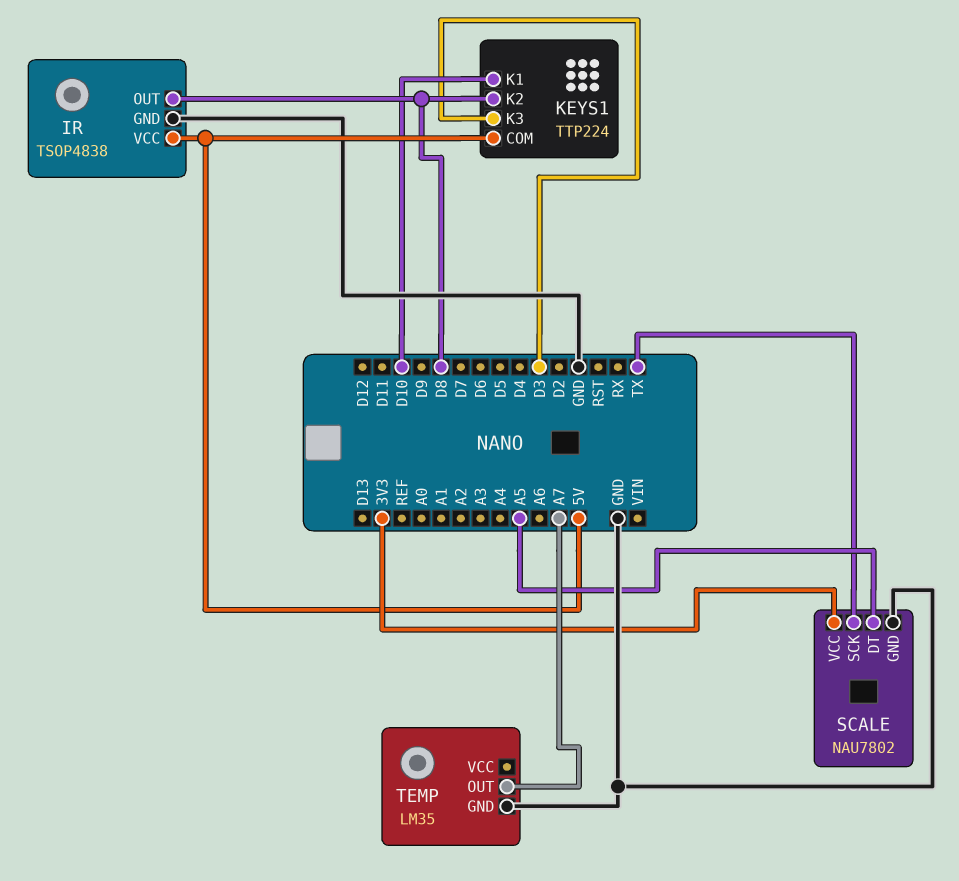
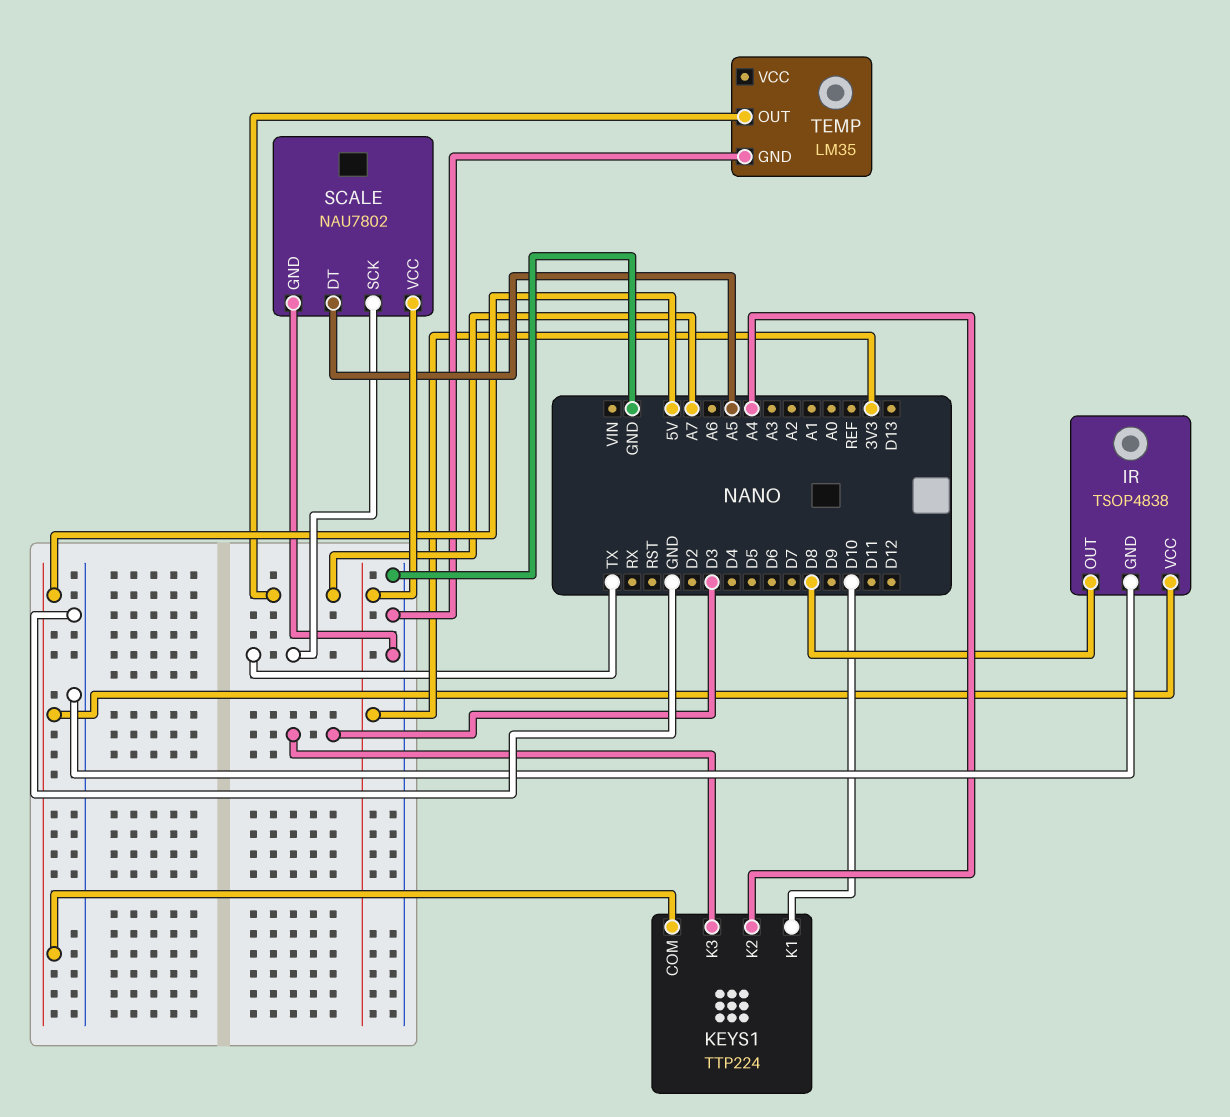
KEYS1 pin K2: D8 -> A4

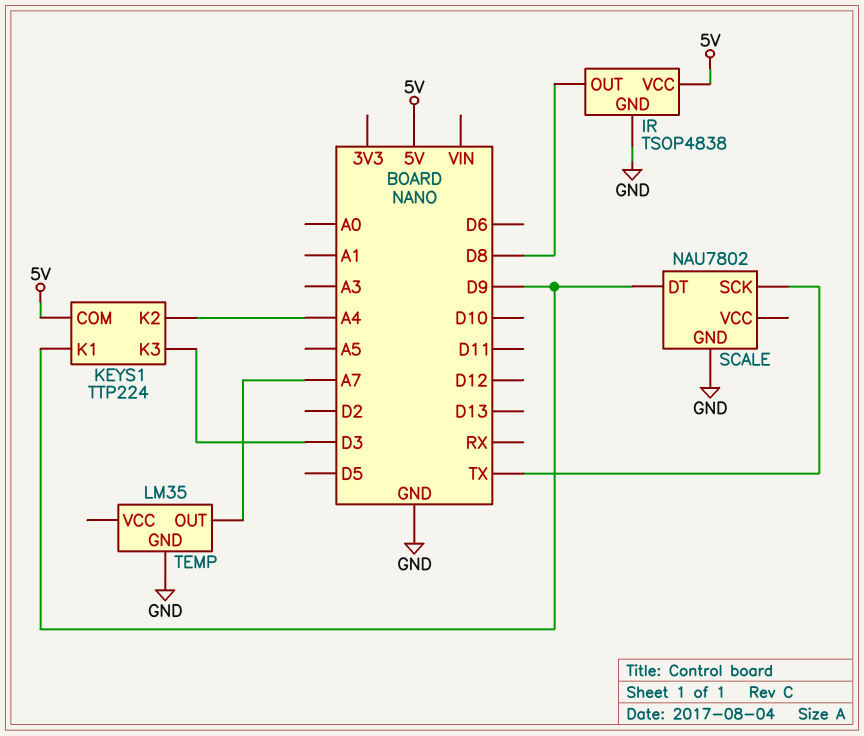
KEYS1 pin K1: D10 -> D9
SCALE pin DT: A5 -> D9
SCALE pin VCC: 3V3 -> none

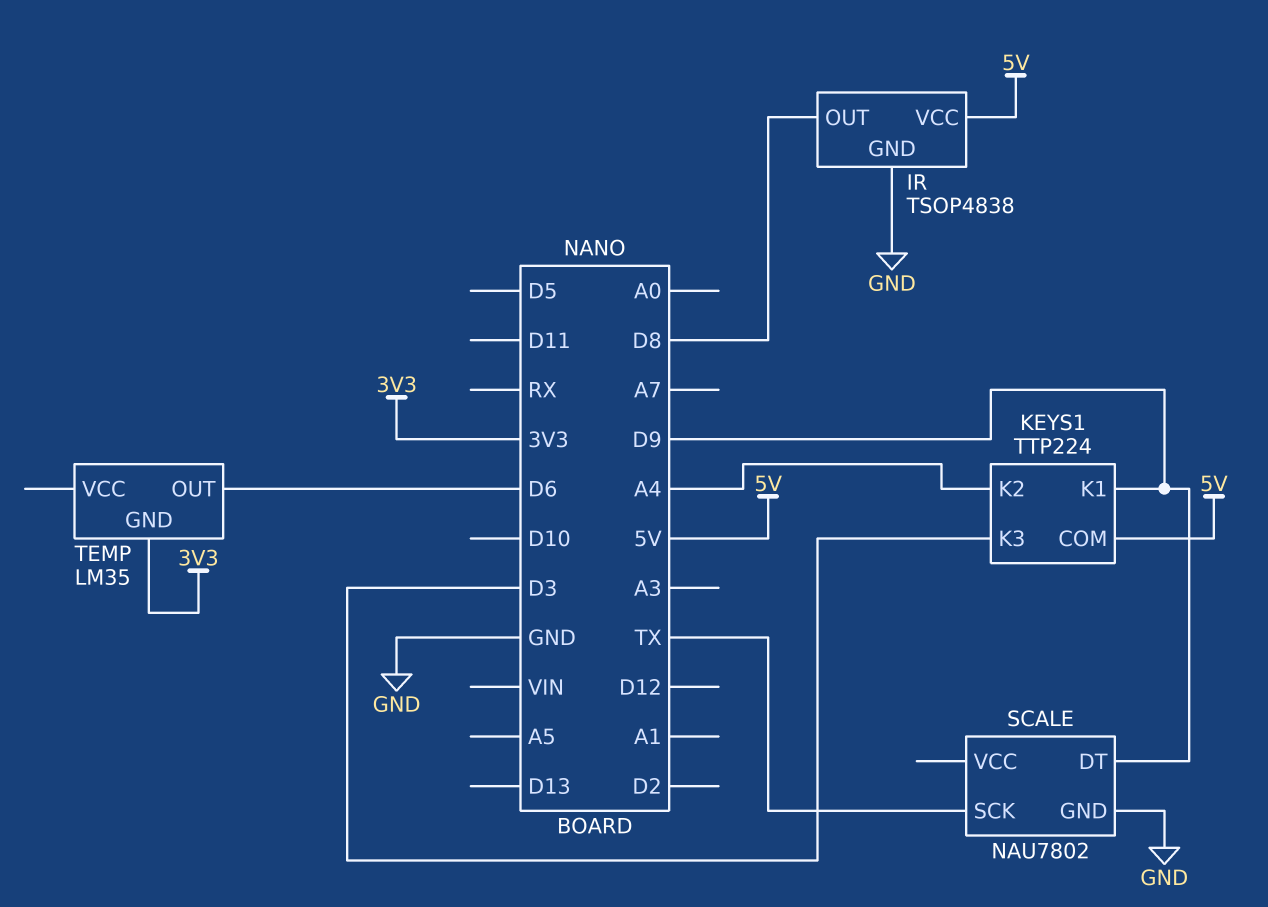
TEMP pin GND: GND -> 3V3
TEMP pin OUT: A7 -> D6

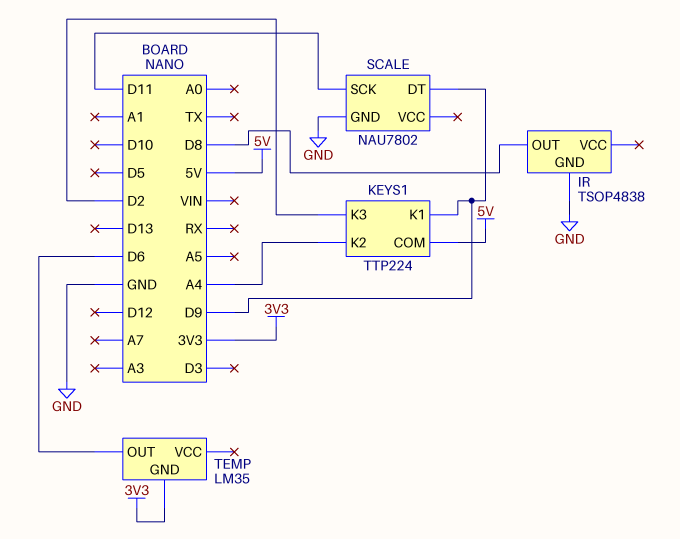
IR pin VCC: 5V -> none
KEYS1 pin K3: D3 -> D2
SCALE pin SCK: TX -> D11

